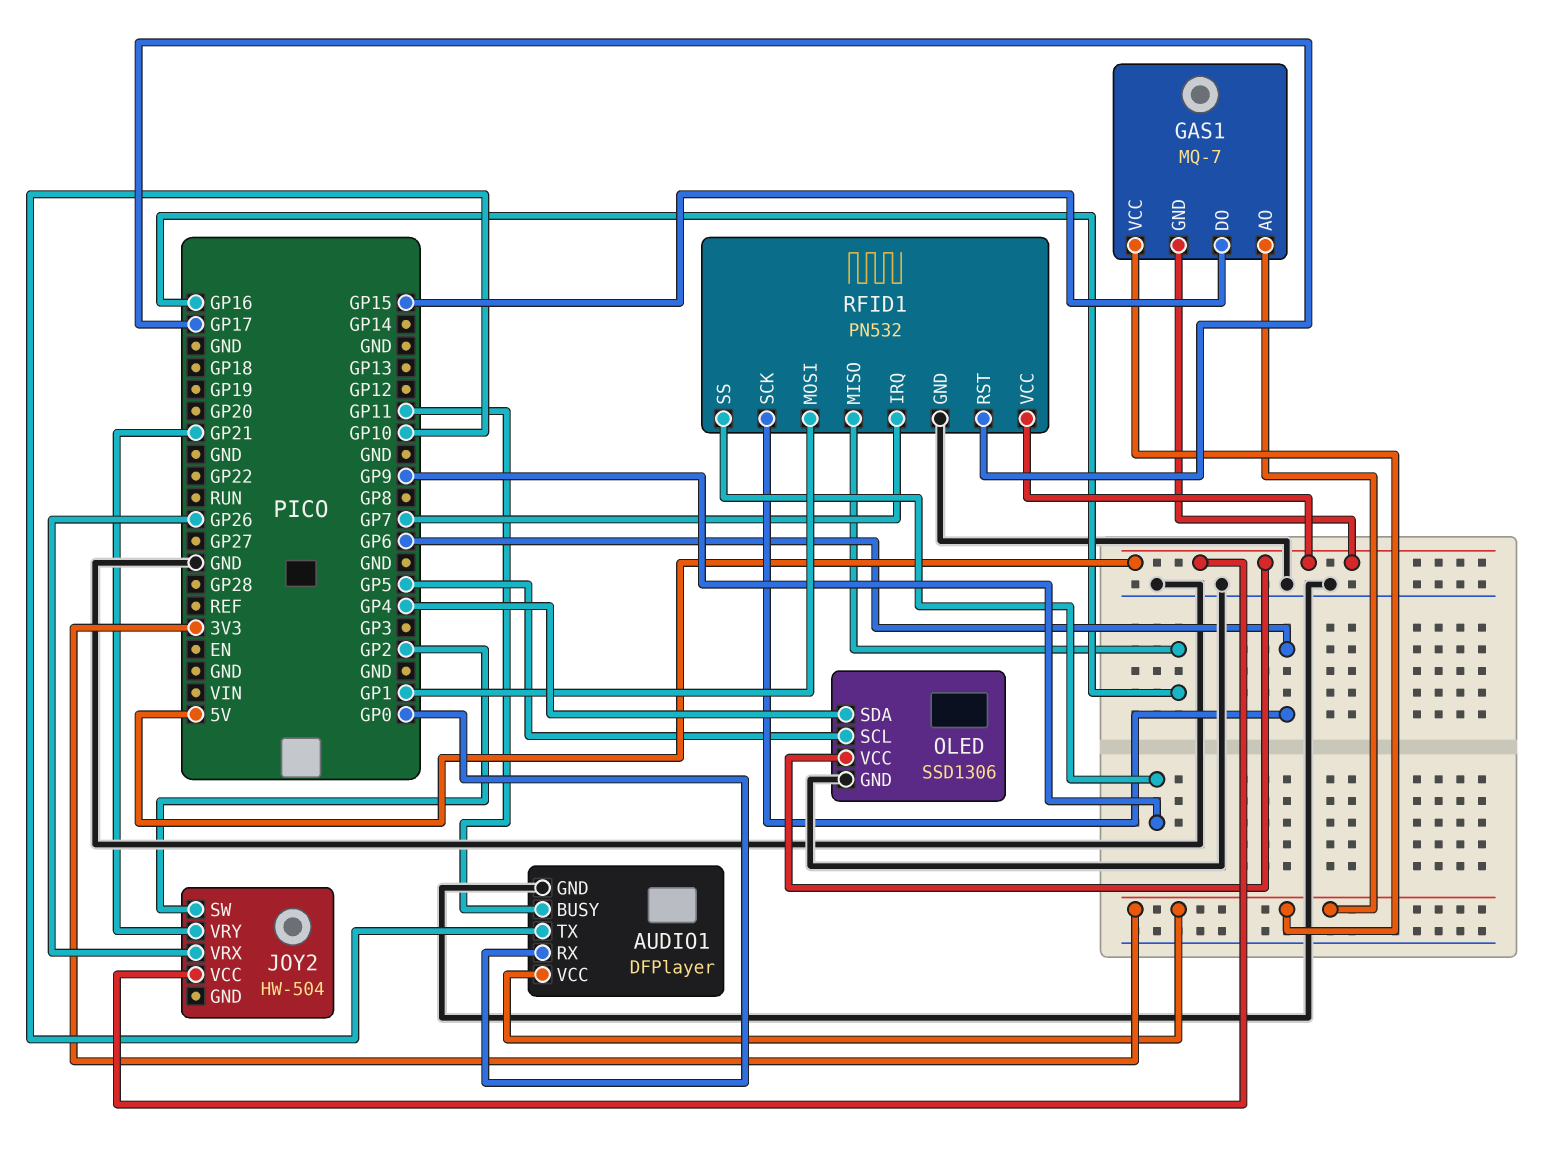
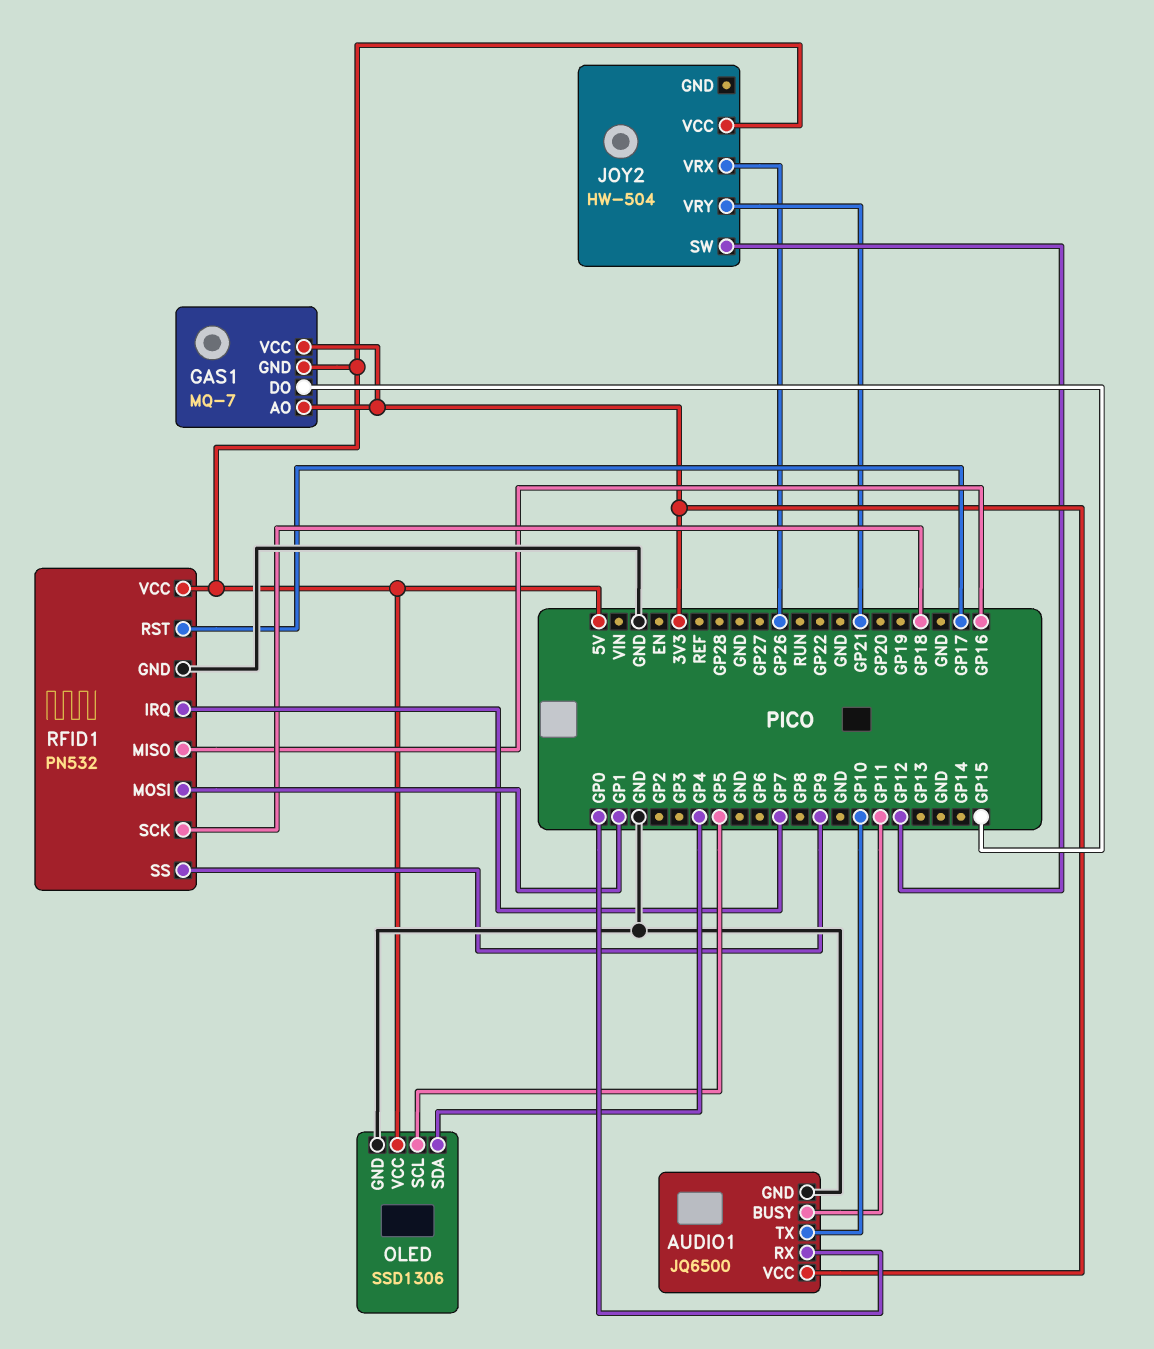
AUDIO1: DFPlayer -> JQ6500
JOY2 pin SW: GP2 -> GP12
RFID1 pin SCK: GP6 -> GP18

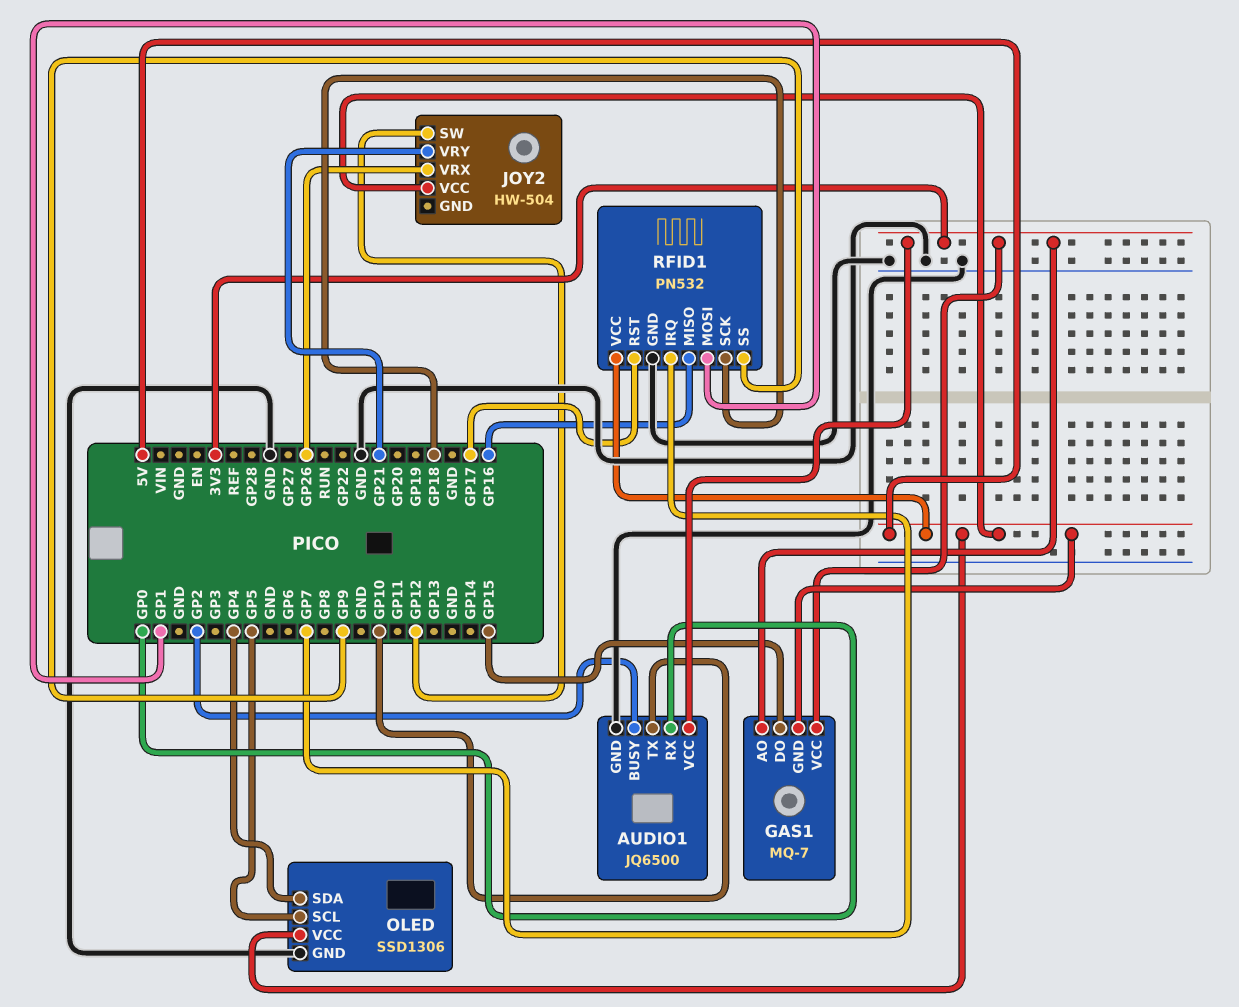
AUDIO1 pin BUSY: GP11 -> GP2

